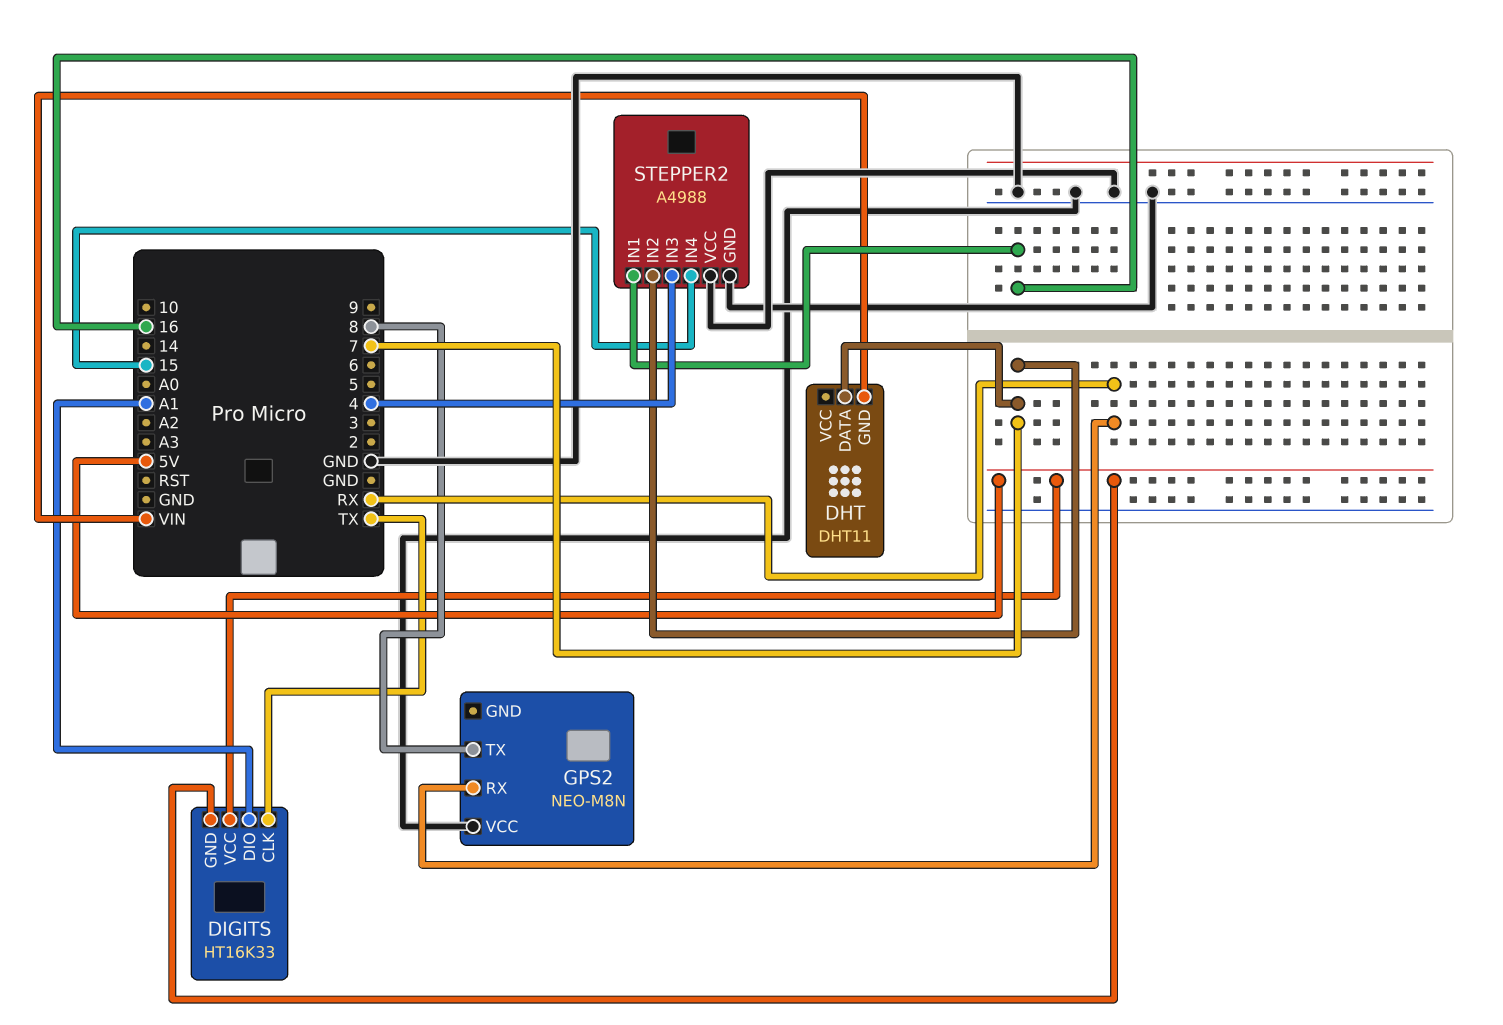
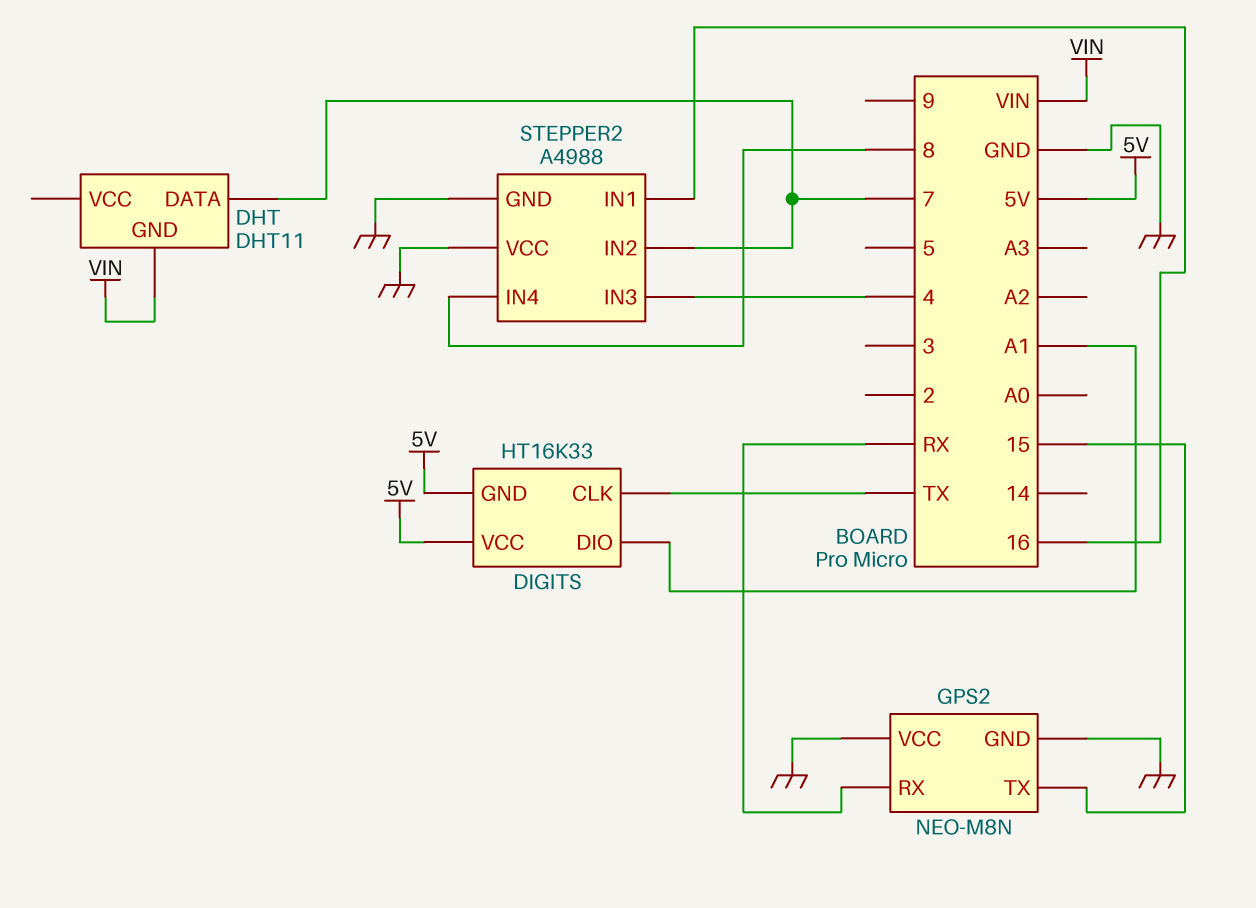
GPS2 pin GND: none -> GND
GPS2 pin TX: 8 -> 15
STEPPER2 pin IN4: 15 -> 8

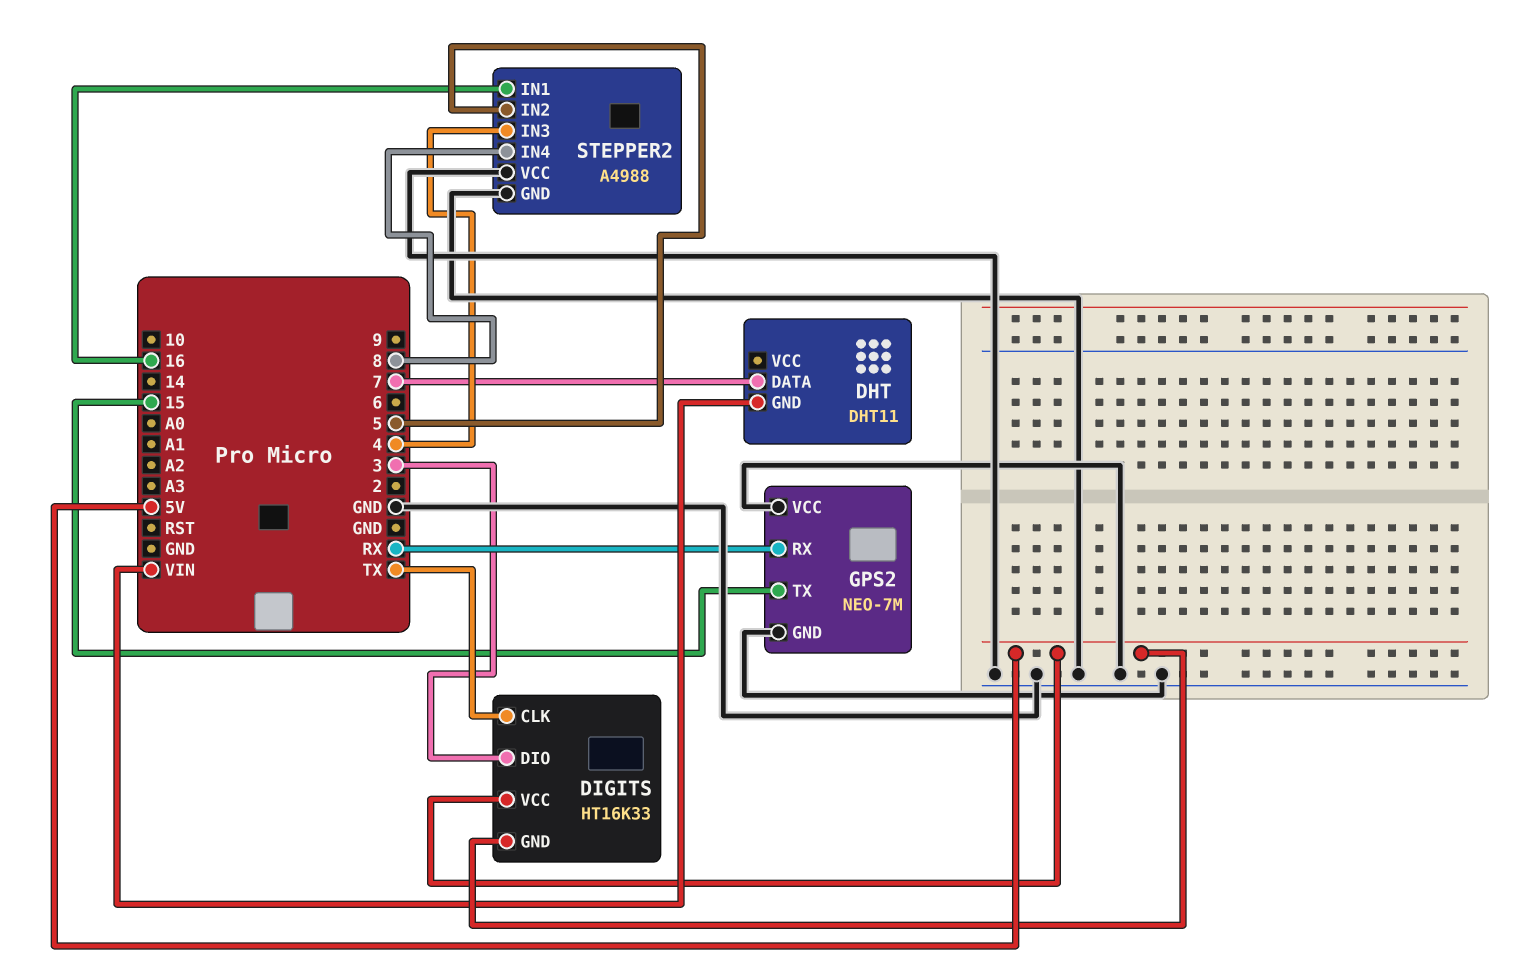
DIGITS pin DIO: A1 -> 3
GPS2: NEO-M8N -> NEO-7M
STEPPER2 pin IN2: 7 -> 5

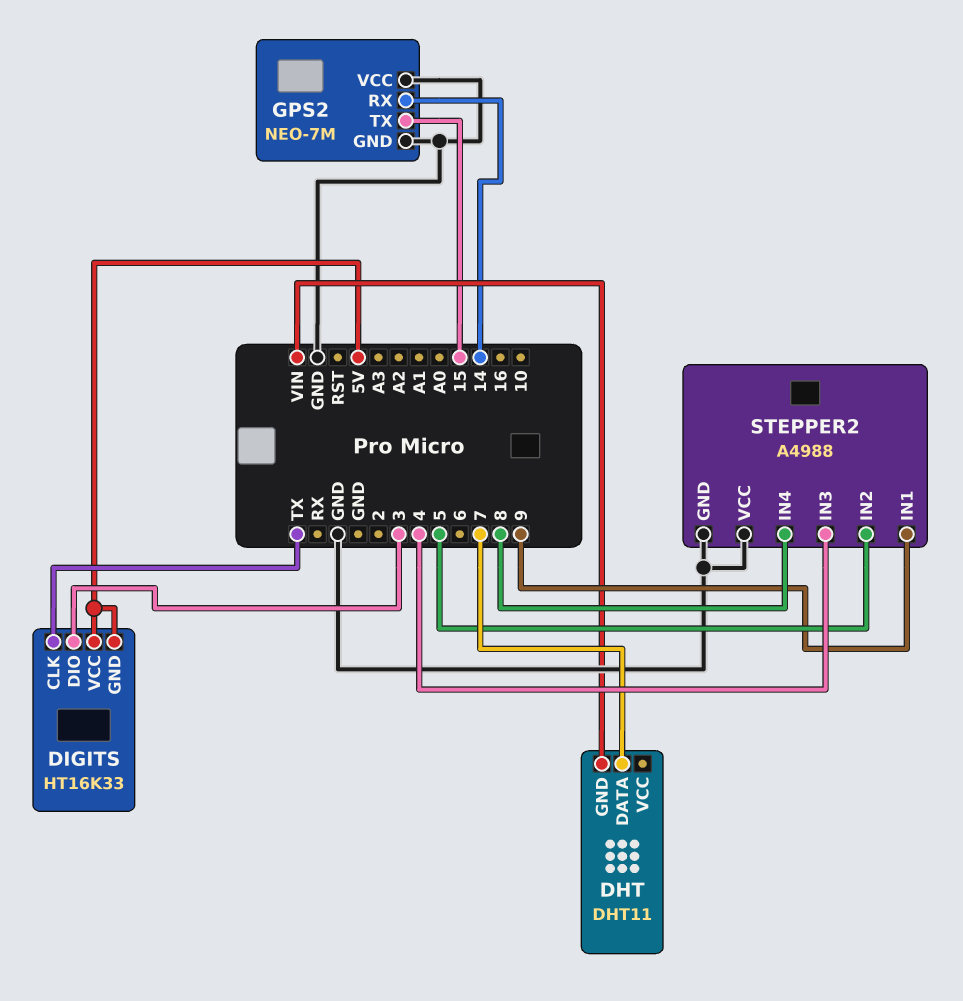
GPS2 pin RX: RX -> 14
STEPPER2 pin IN1: 16 -> 9

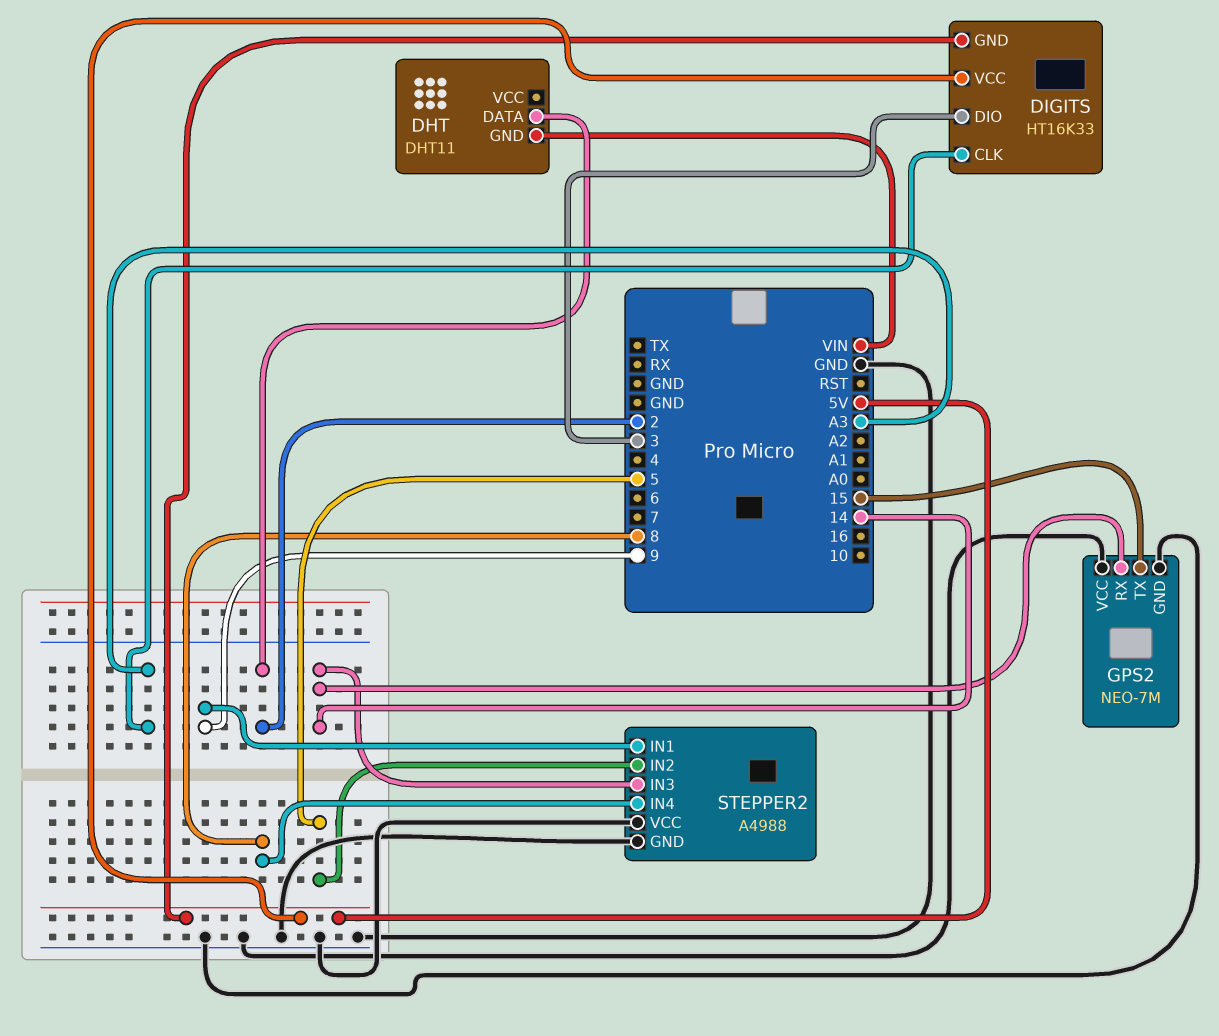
DHT pin DATA: 7 -> 2
DIGITS pin CLK: TX -> A3
STEPPER2 pin IN3: 4 -> 14

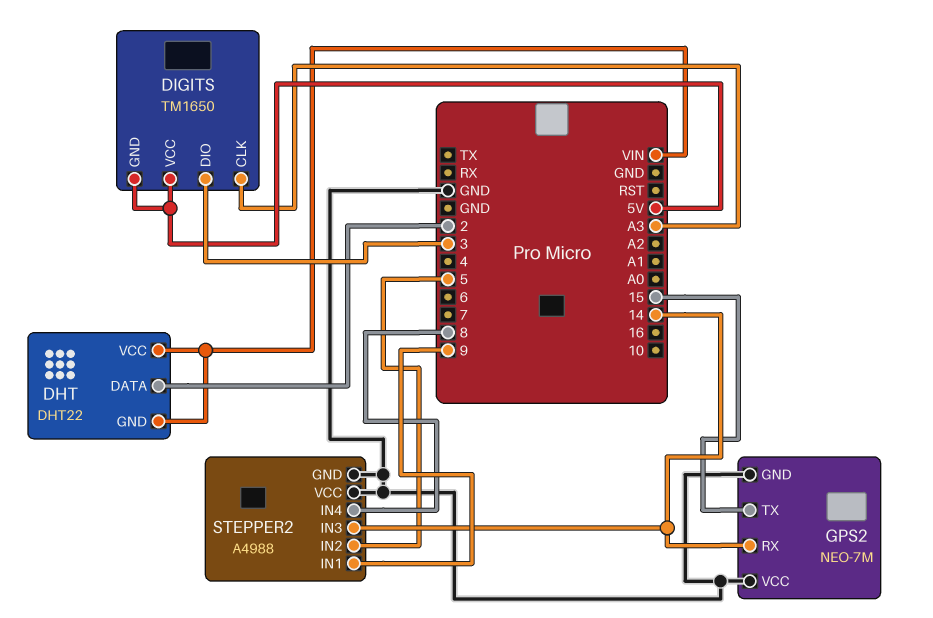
DHT: DHT11 -> DHT22
DHT pin VCC: none -> VIN
DIGITS: HT16K33 -> TM1650

